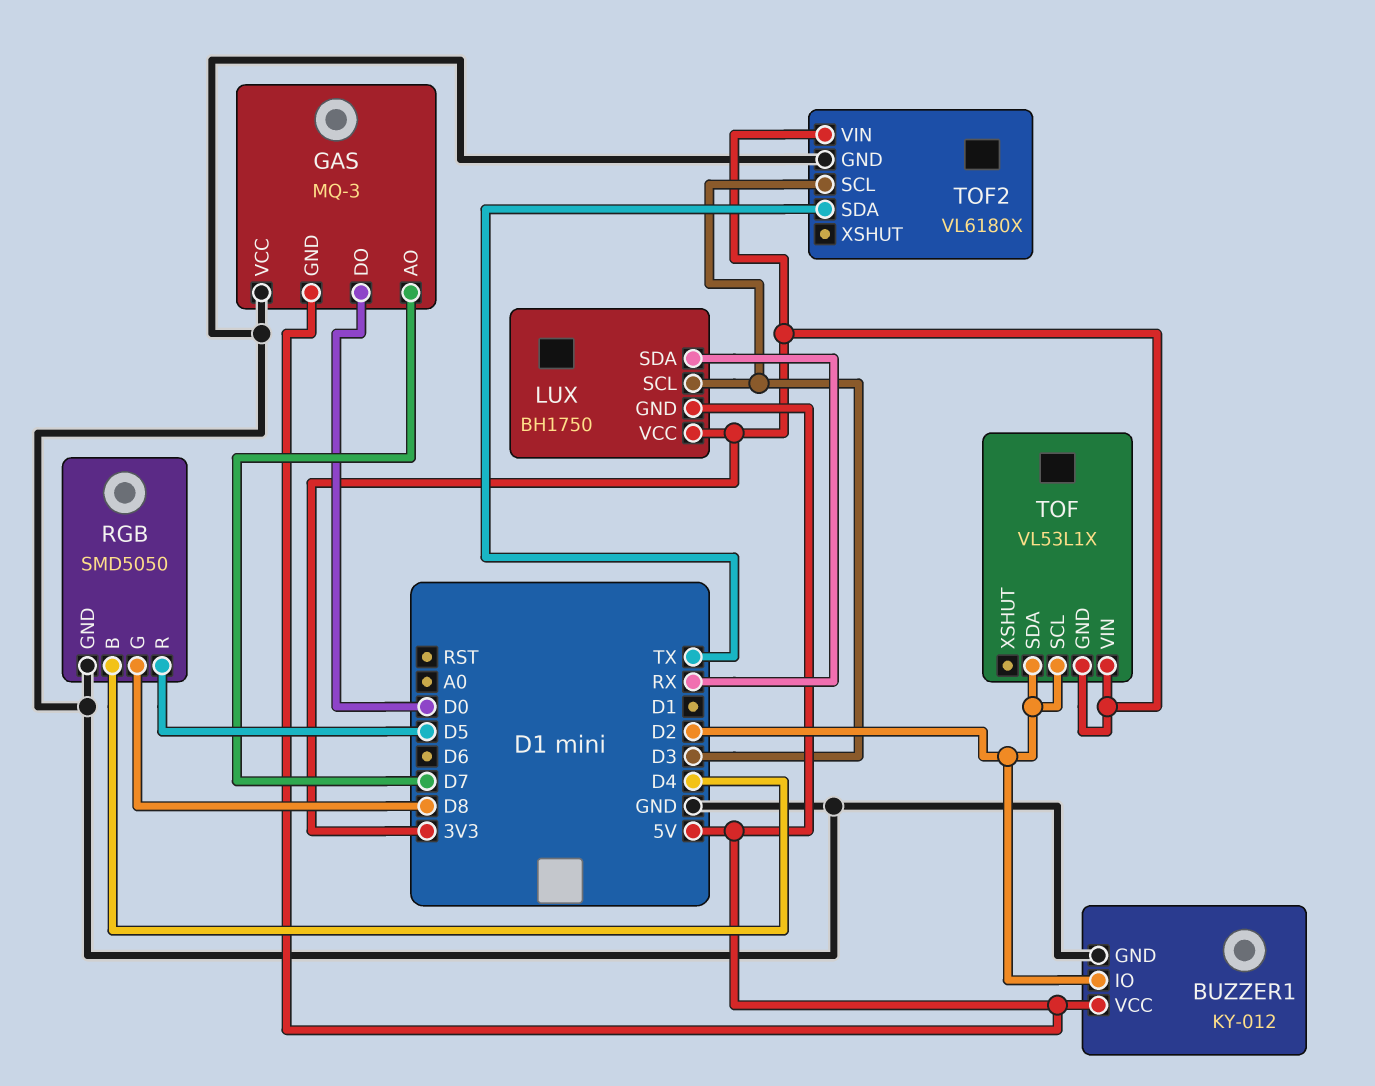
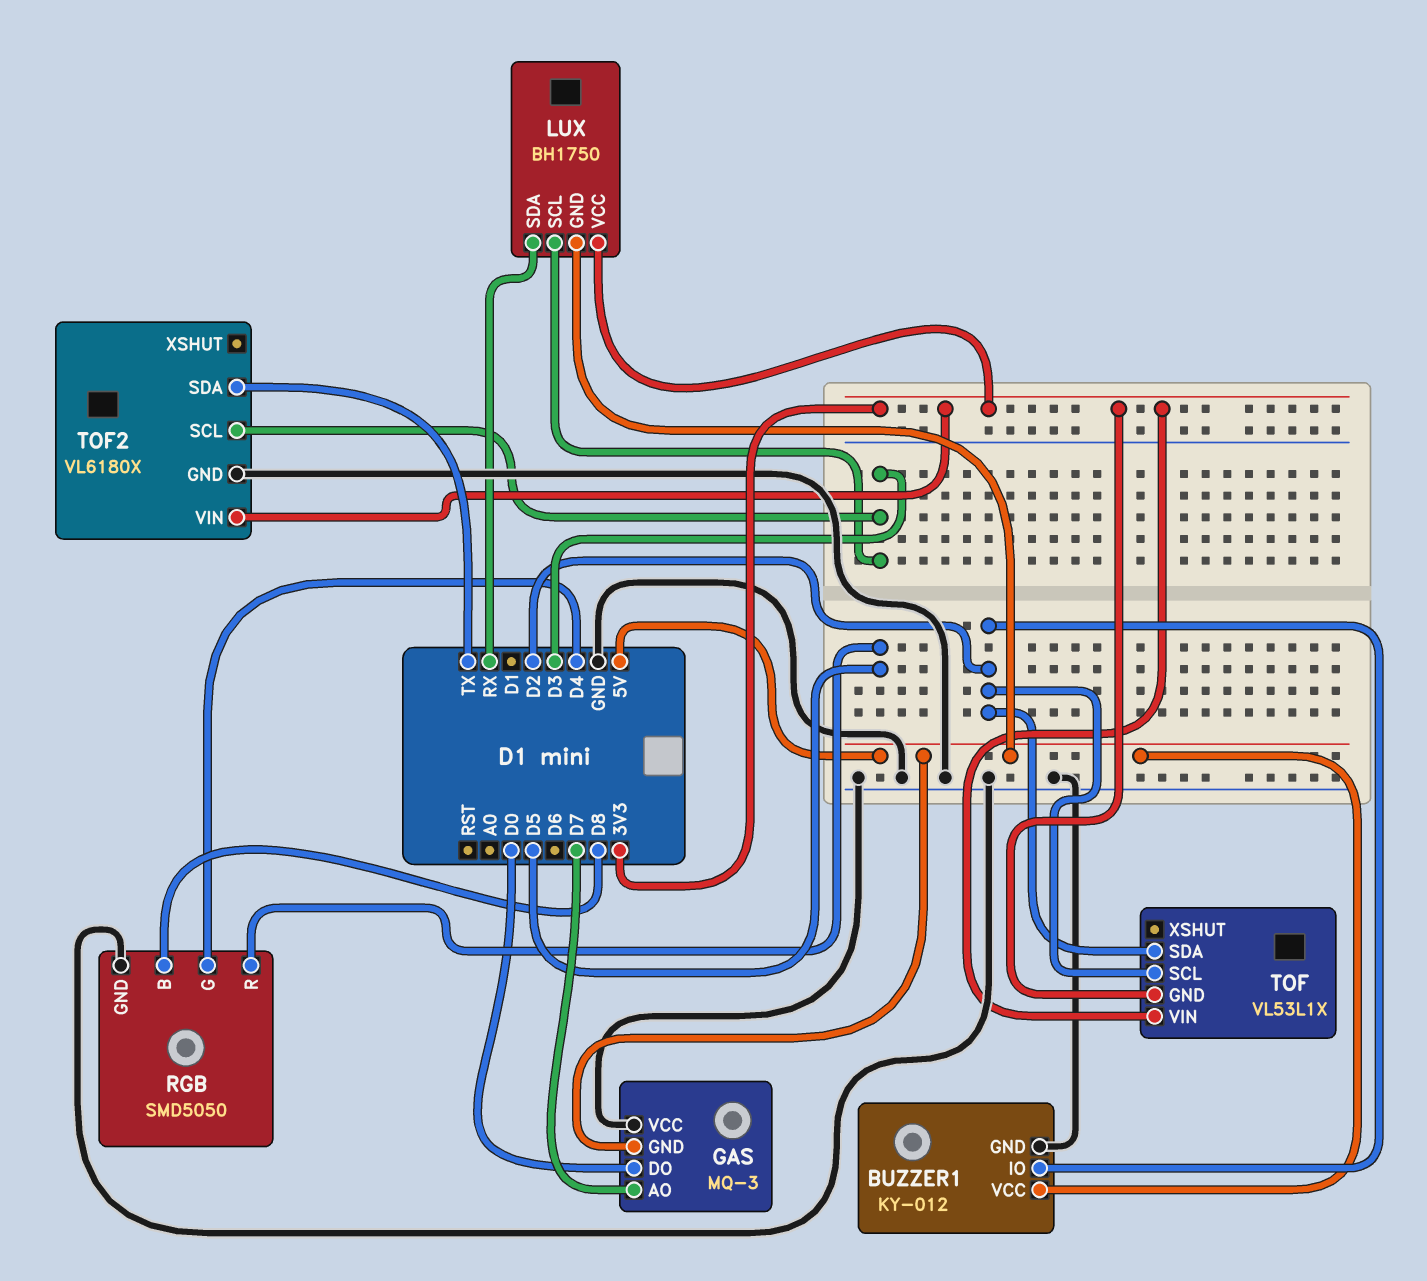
RGB pin B: D4 -> D8
RGB pin G: D8 -> D4

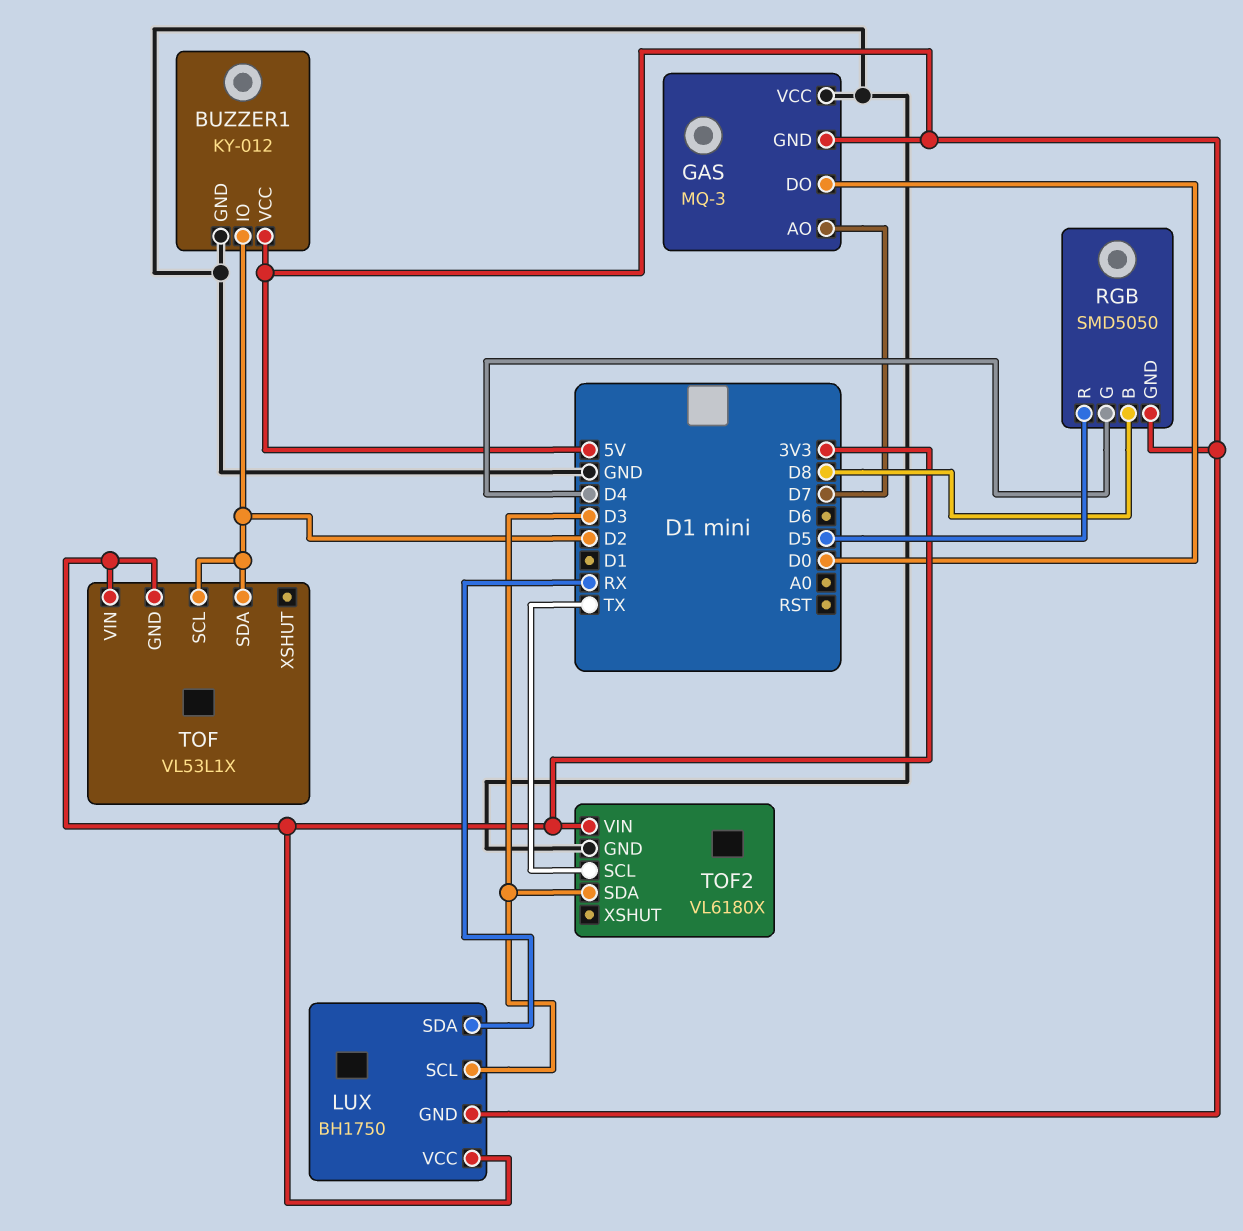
RGB pin GND: GND -> 5V
TOF2 pin SCL: D3 -> TX
TOF2 pin SDA: TX -> D3

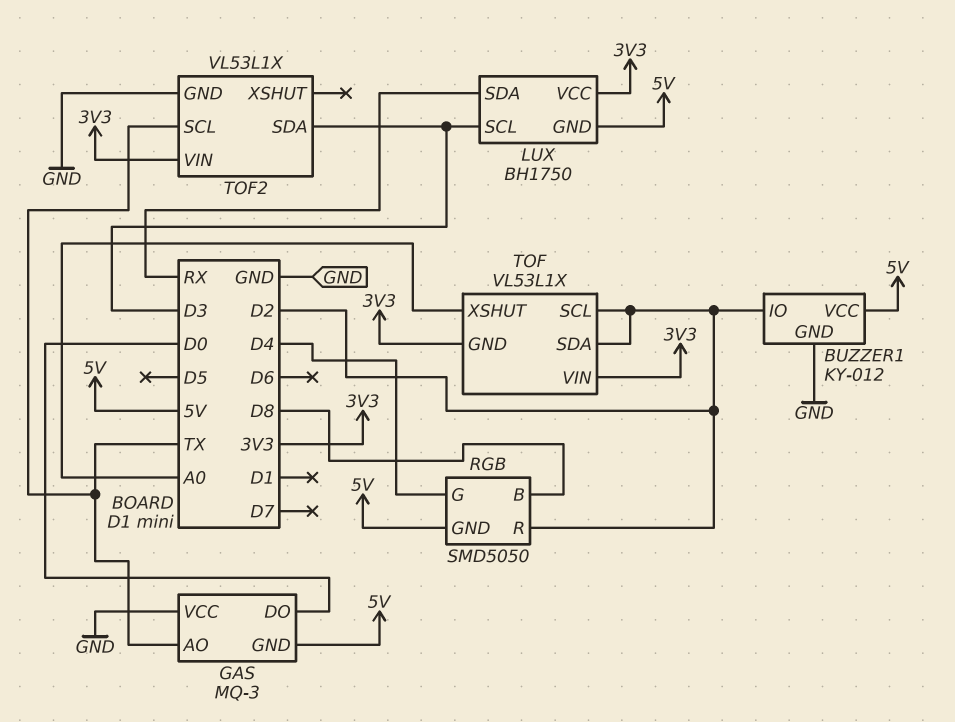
GAS pin AO: D7 -> TX
RGB pin R: D5 -> D2
TOF pin XSHUT: none -> A0
TOF2: VL6180X -> VL53L1X

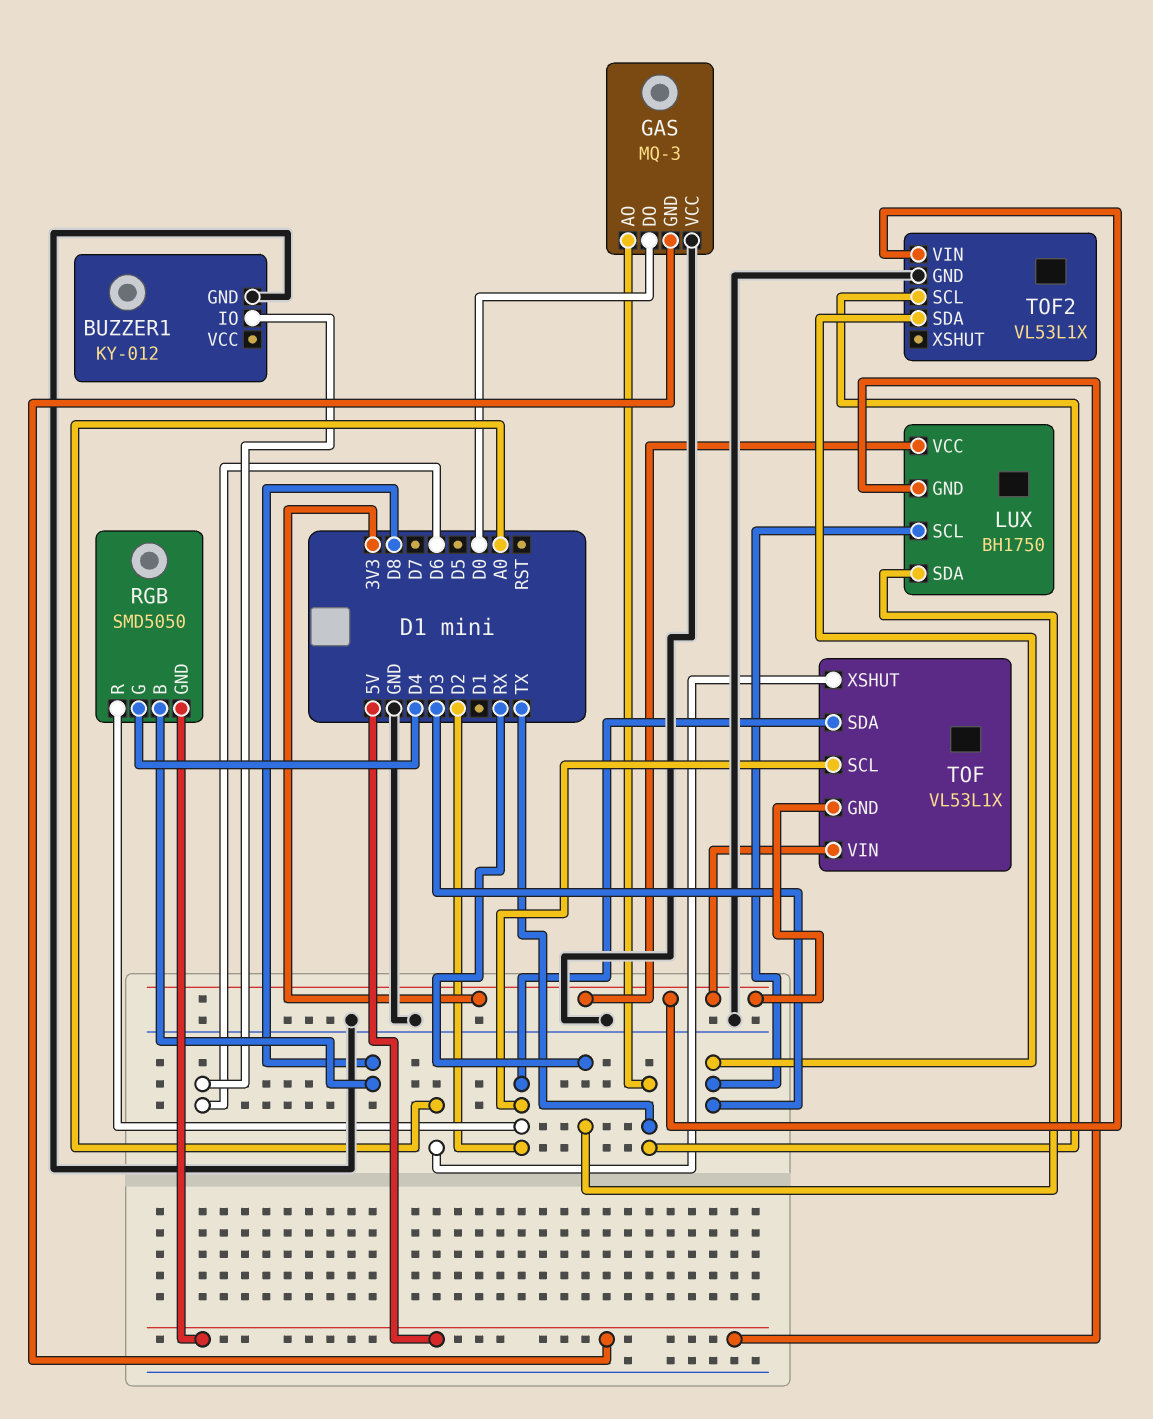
BUZZER1 pin IO: D2 -> D6
BUZZER1 pin VCC: 5V -> none

